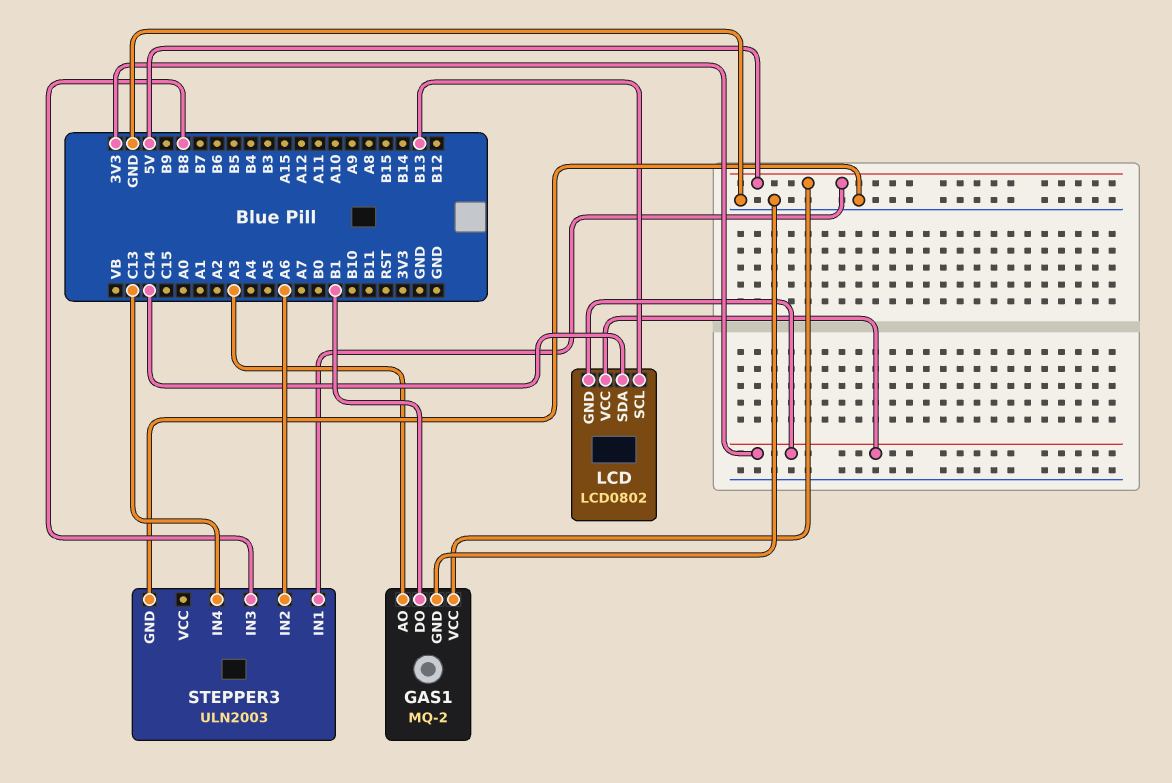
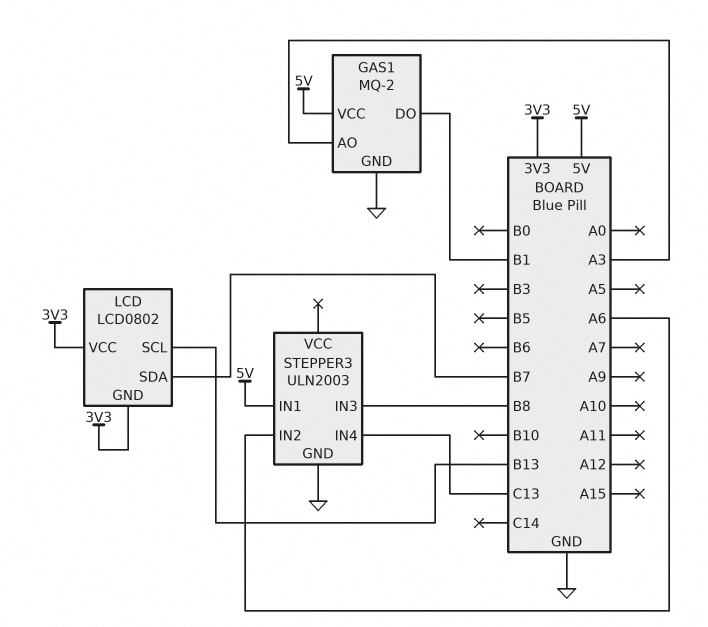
LCD pin SDA: C14 -> B7

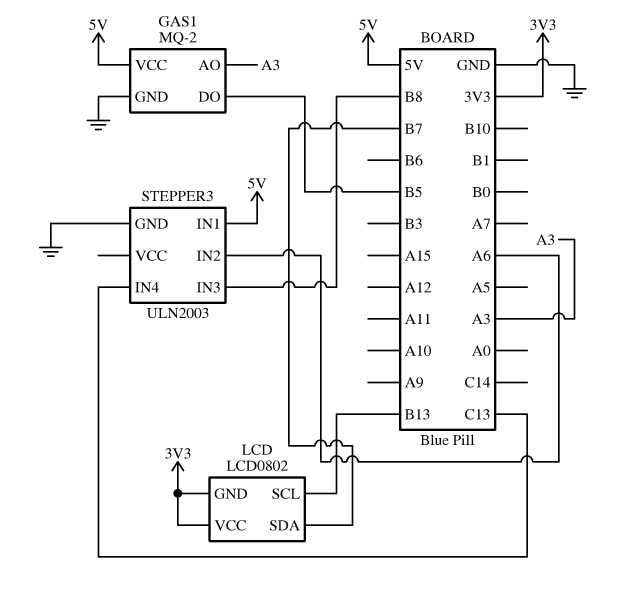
GAS1 pin DO: B1 -> B5

